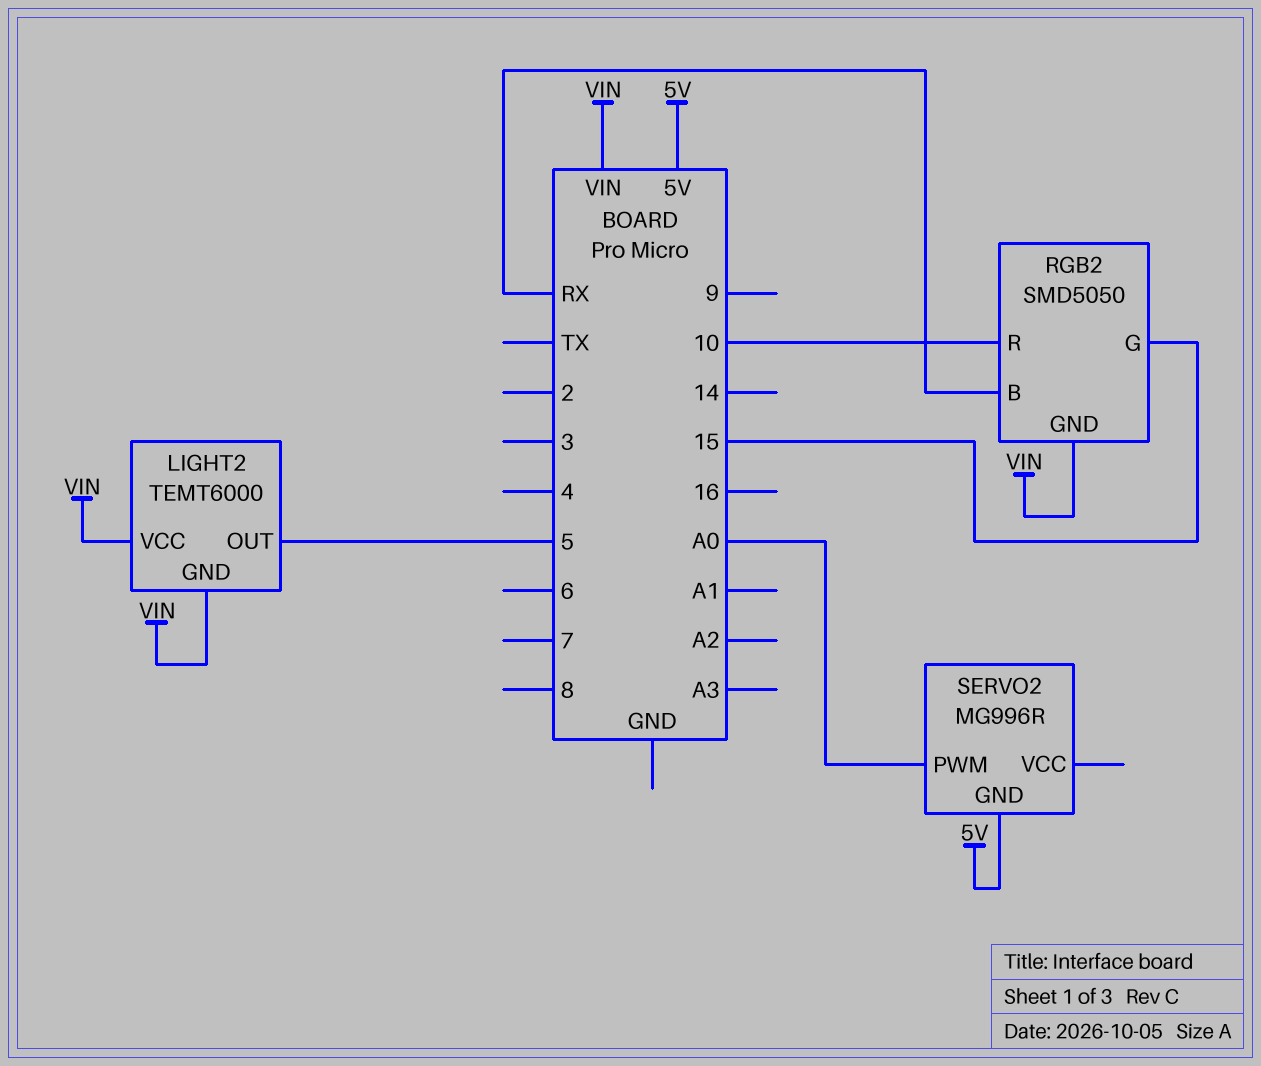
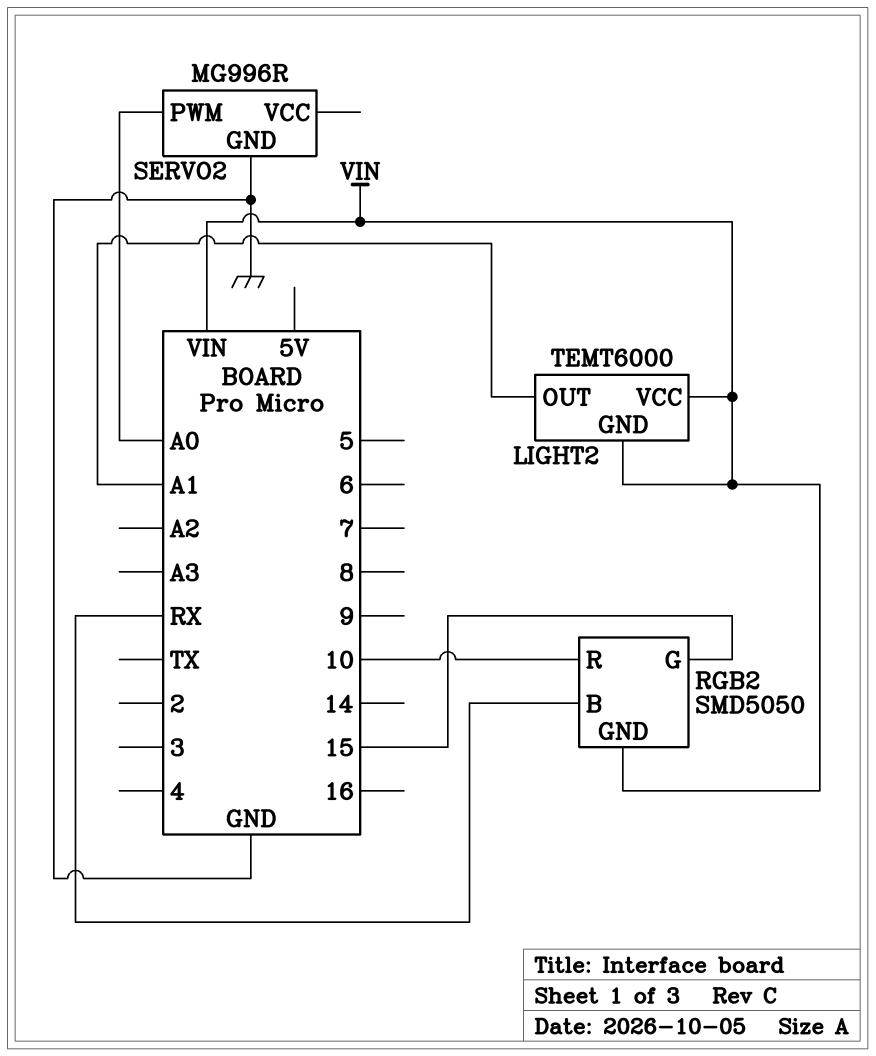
LIGHT2 pin OUT: 5 -> A1
SERVO2 pin GND: 5V -> GND

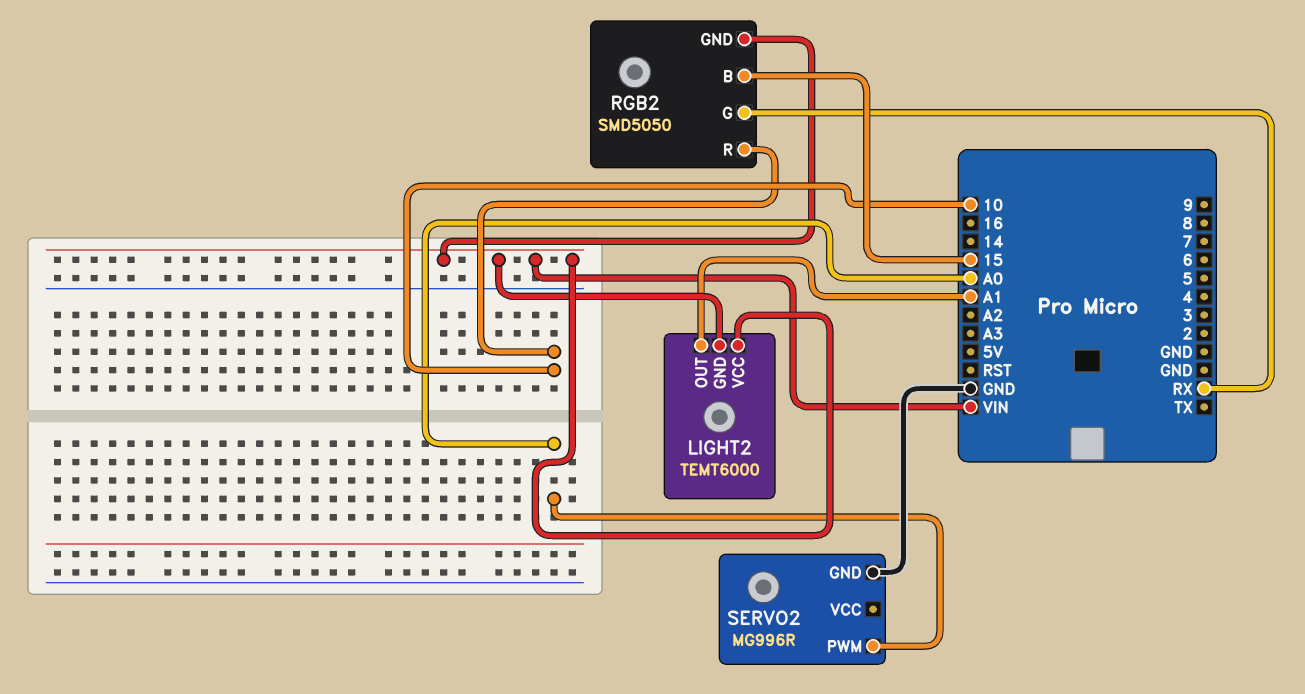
RGB2 pin B: RX -> 15
RGB2 pin G: 15 -> RX

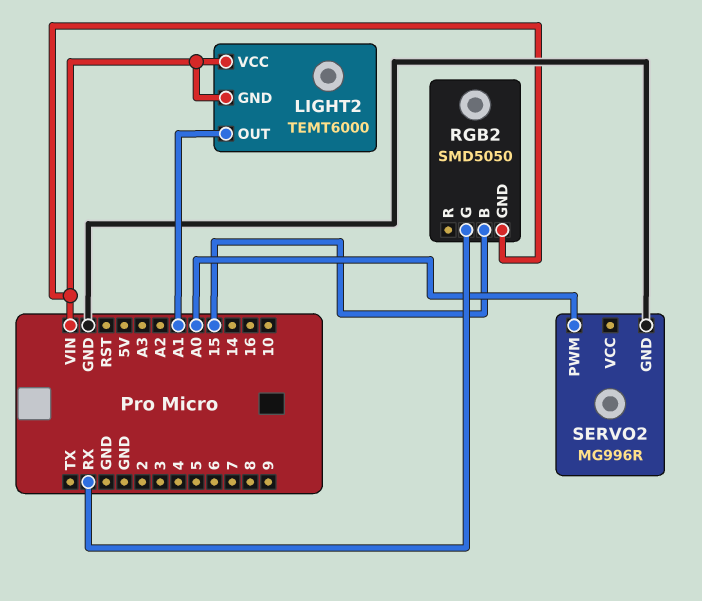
RGB2 pin R: 10 -> none

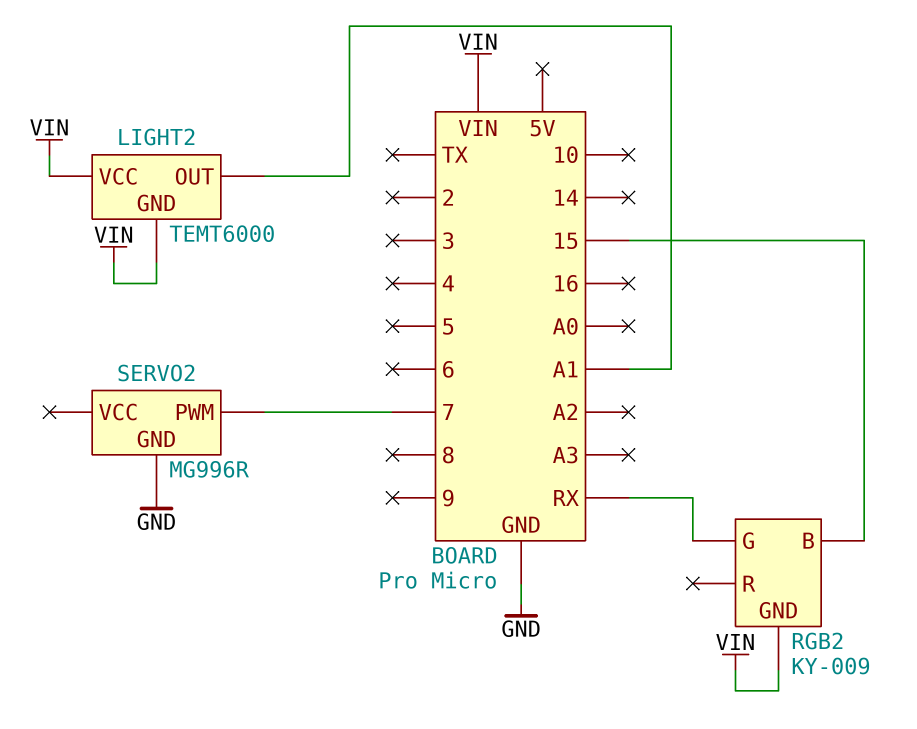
RGB2: SMD5050 -> KY-009
SERVO2 pin PWM: A0 -> 7

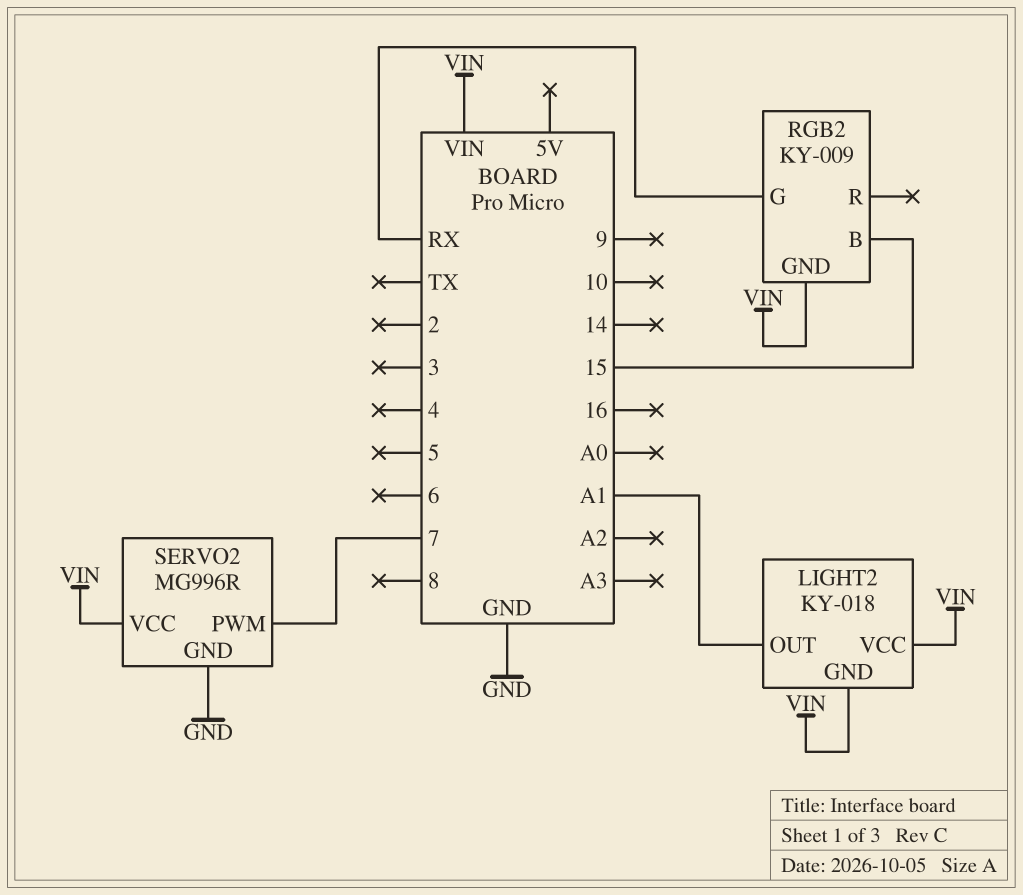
LIGHT2: TEMT6000 -> KY-018
SERVO2 pin VCC: none -> VIN

